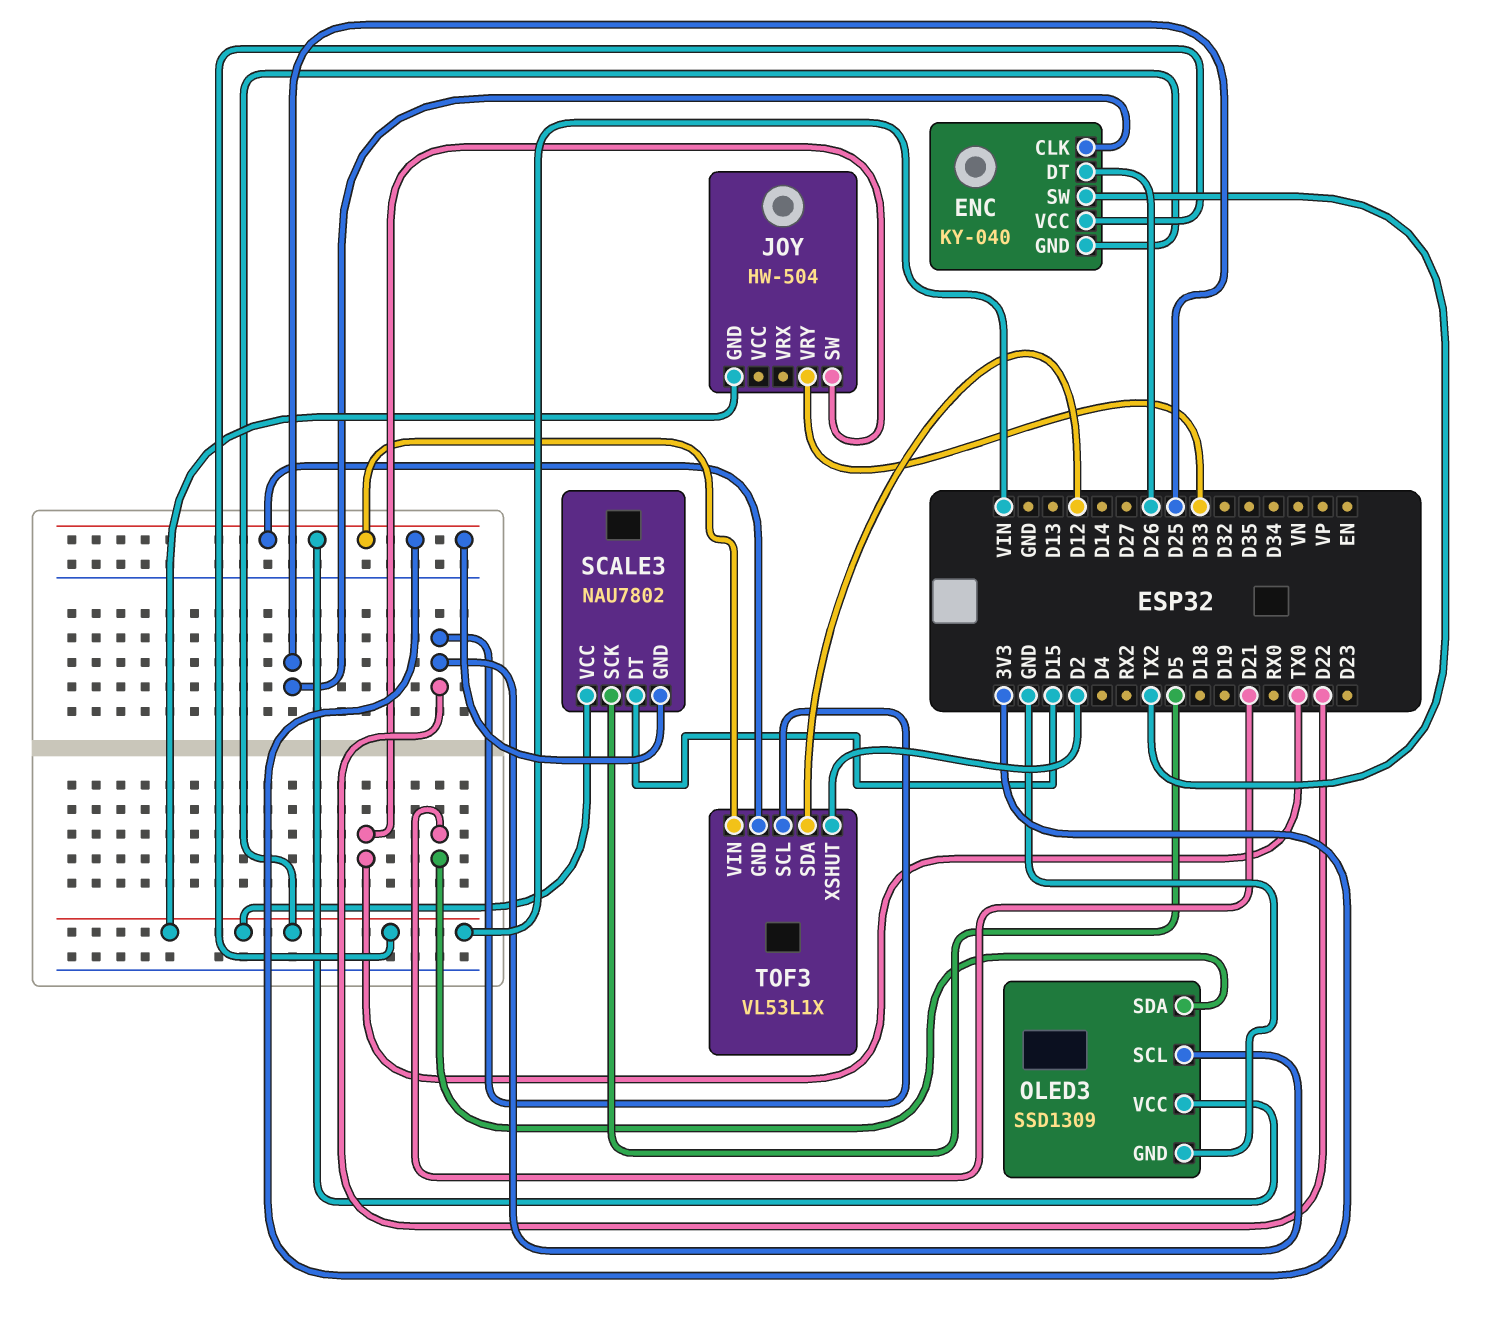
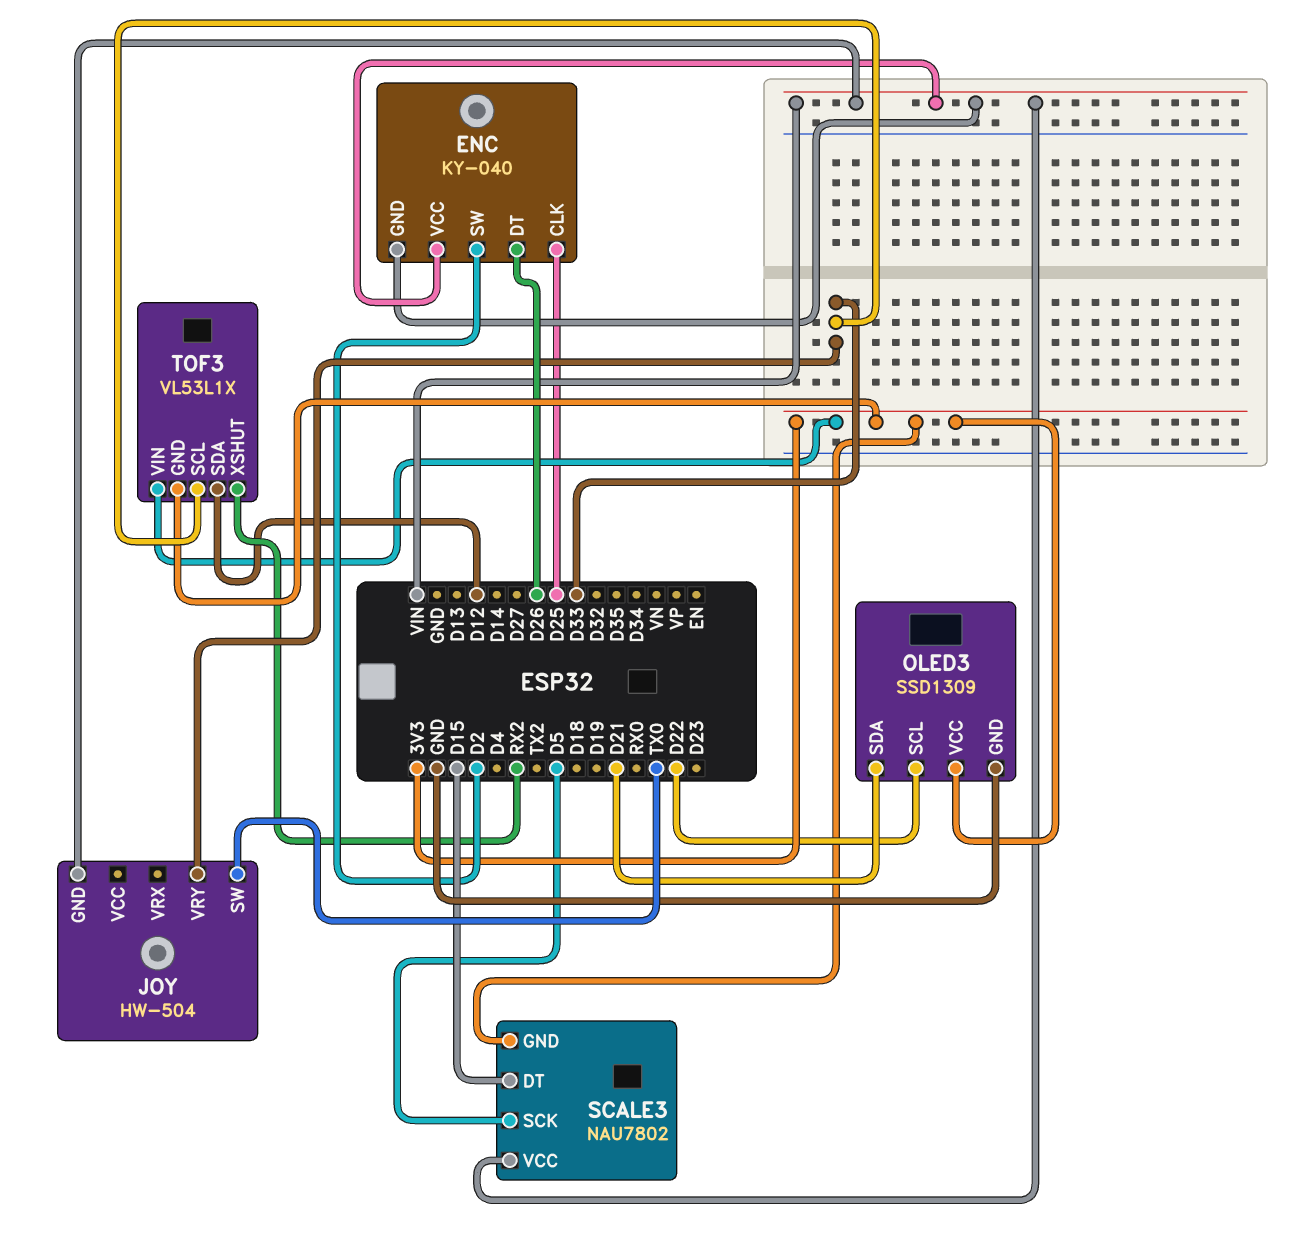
ENC pin SW: TX2 -> D2
TOF3 pin SCL: D22 -> D33
TOF3 pin XSHUT: D2 -> RX2

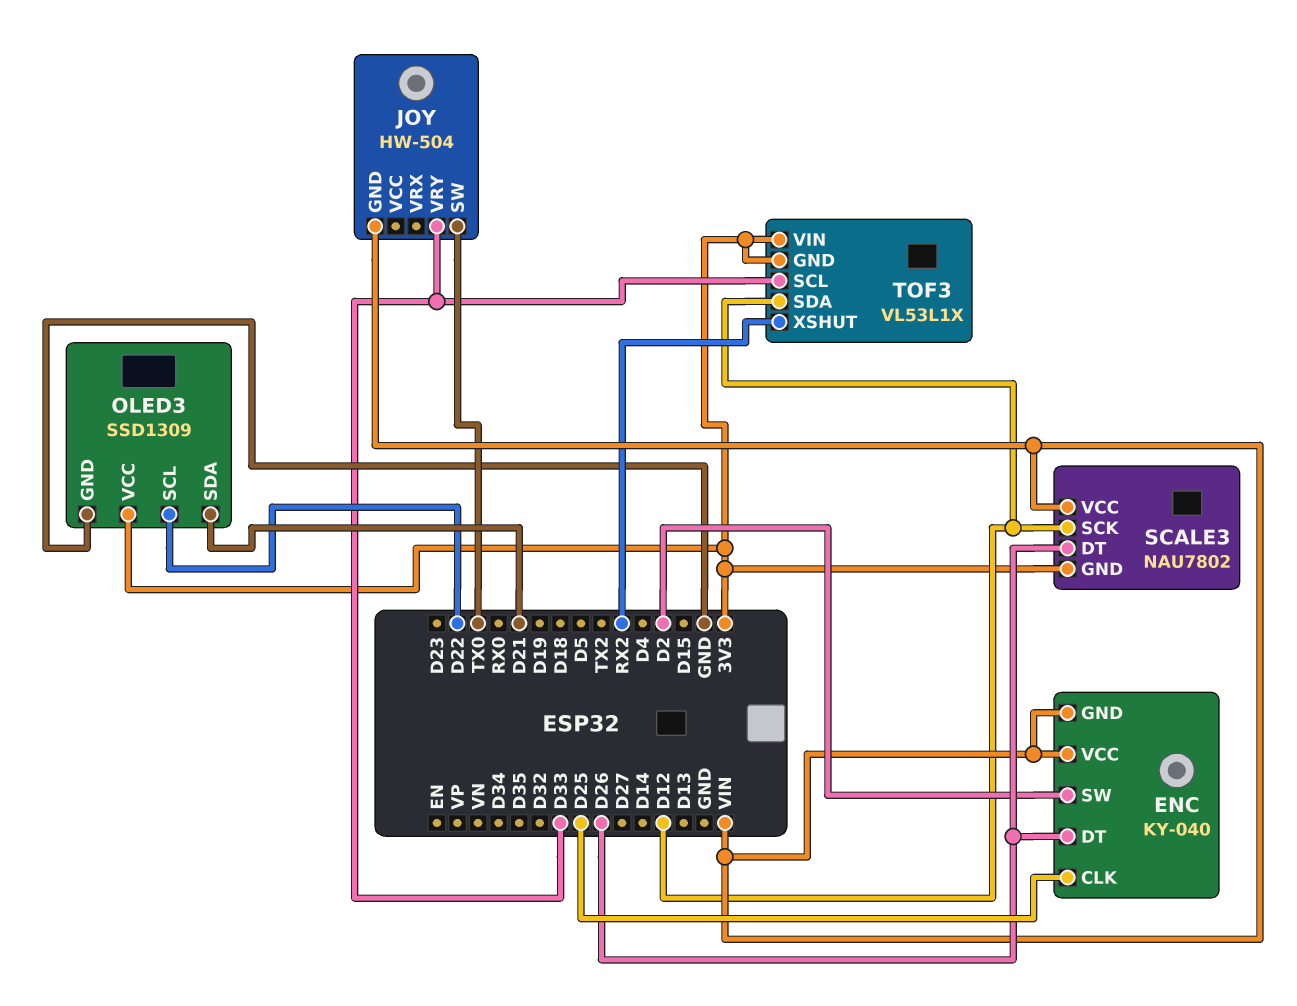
SCALE3 pin DT: D15 -> D26
SCALE3 pin SCK: D5 -> D12

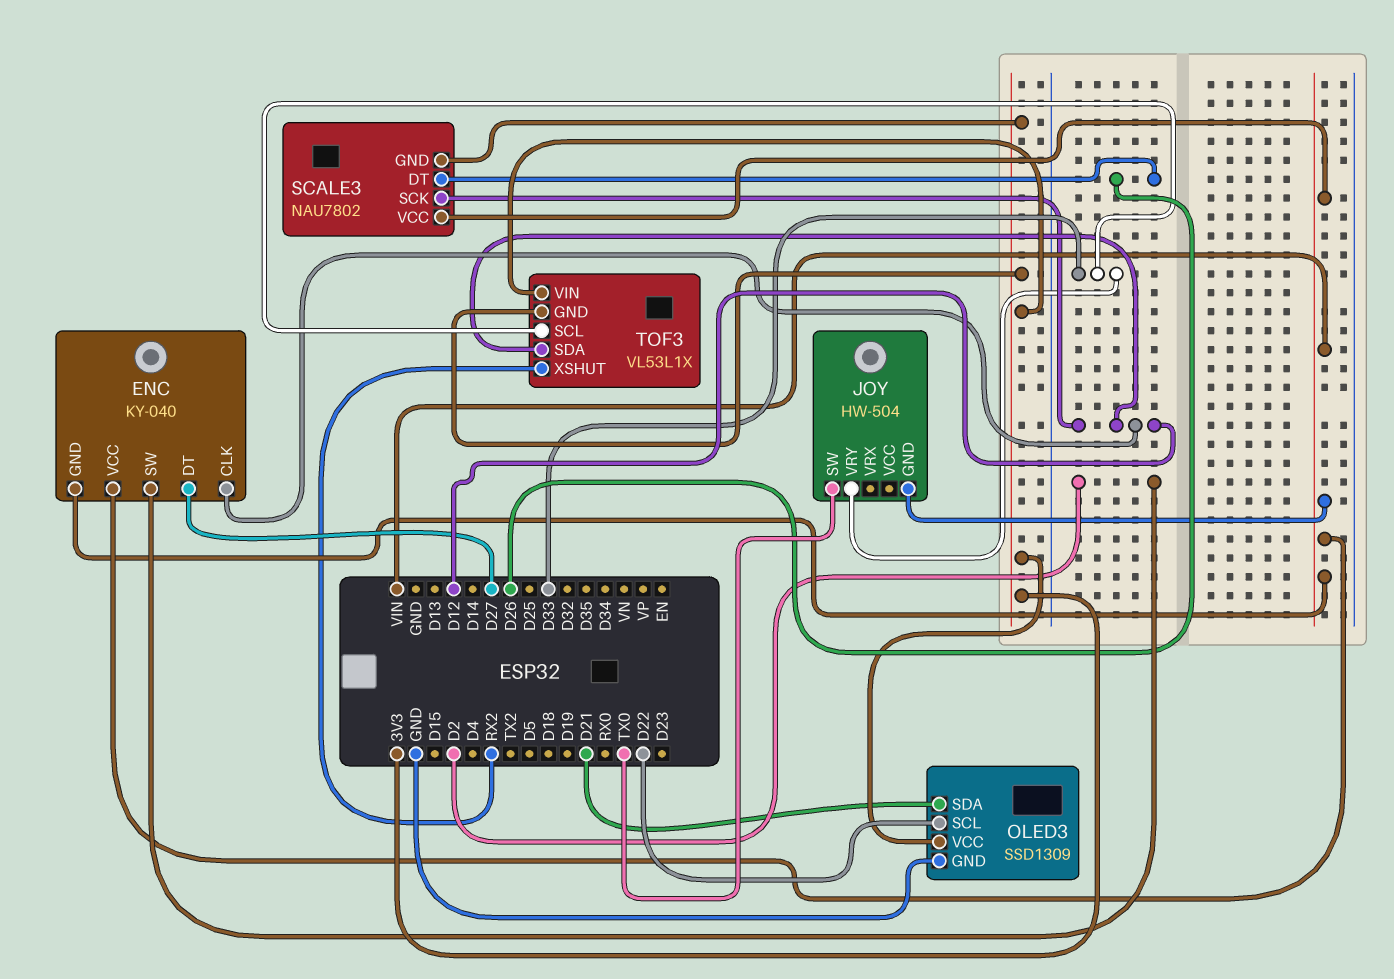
ENC pin CLK: D25 -> D12
ENC pin DT: D26 -> D27

